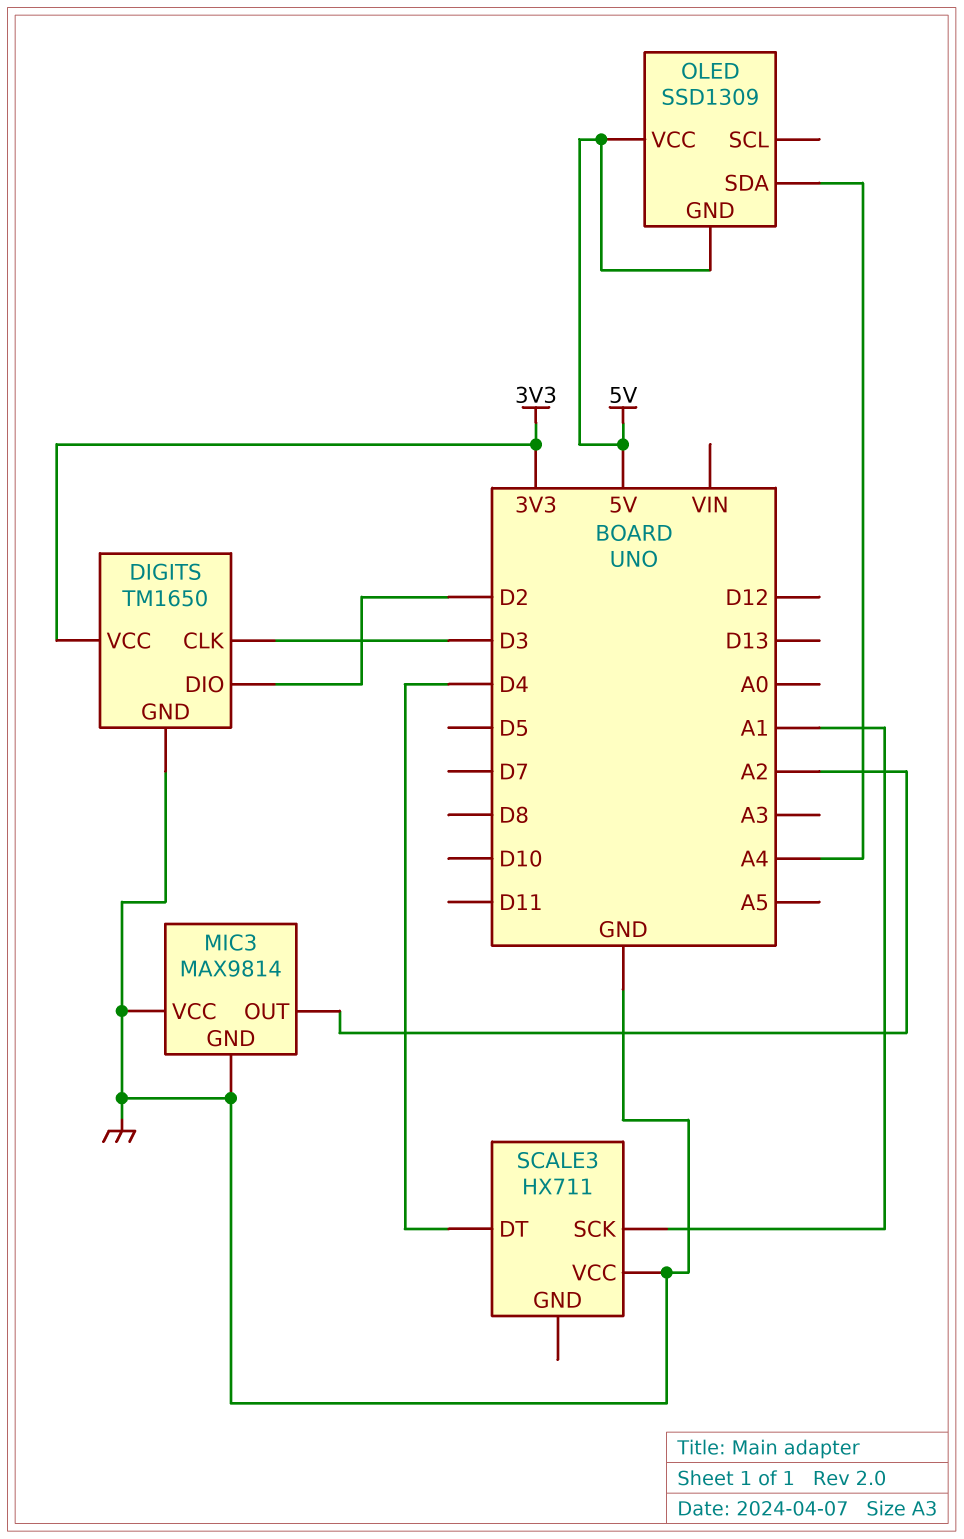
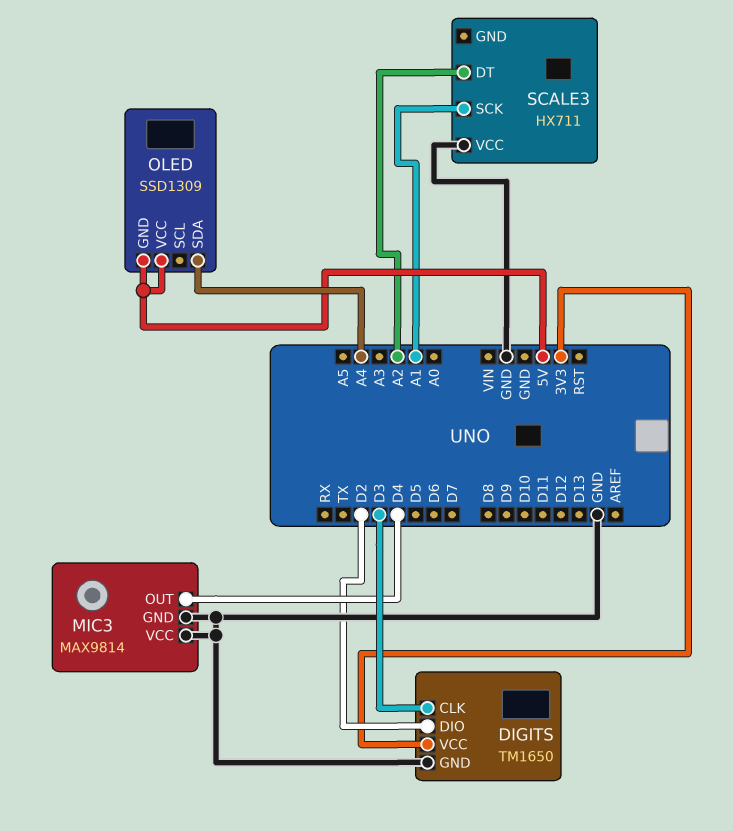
MIC3 pin OUT: A2 -> D4
SCALE3 pin DT: D4 -> A2

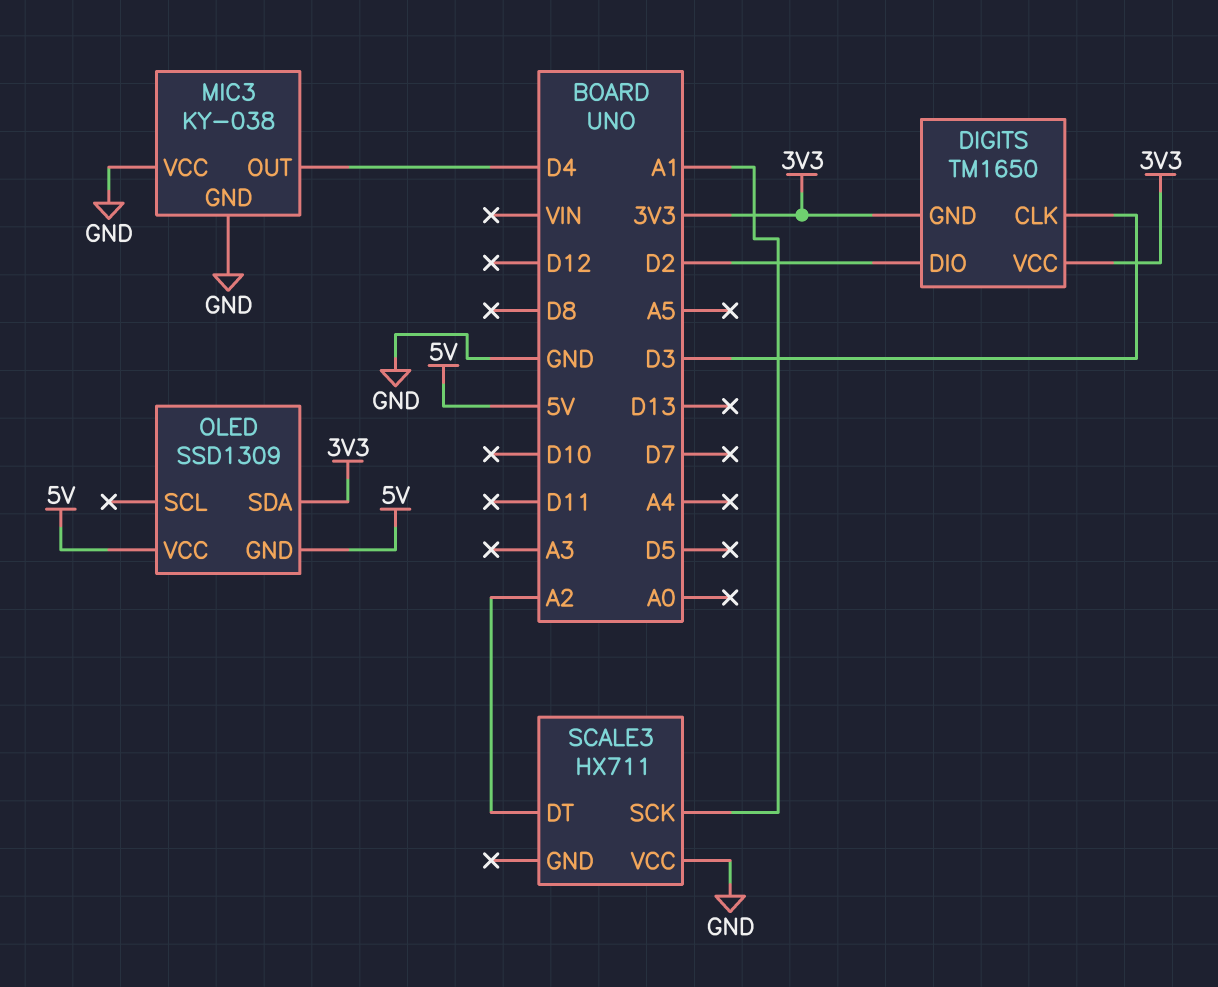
DIGITS pin GND: GND -> 3V3
MIC3: MAX9814 -> KY-038
OLED pin SDA: A4 -> 3V3

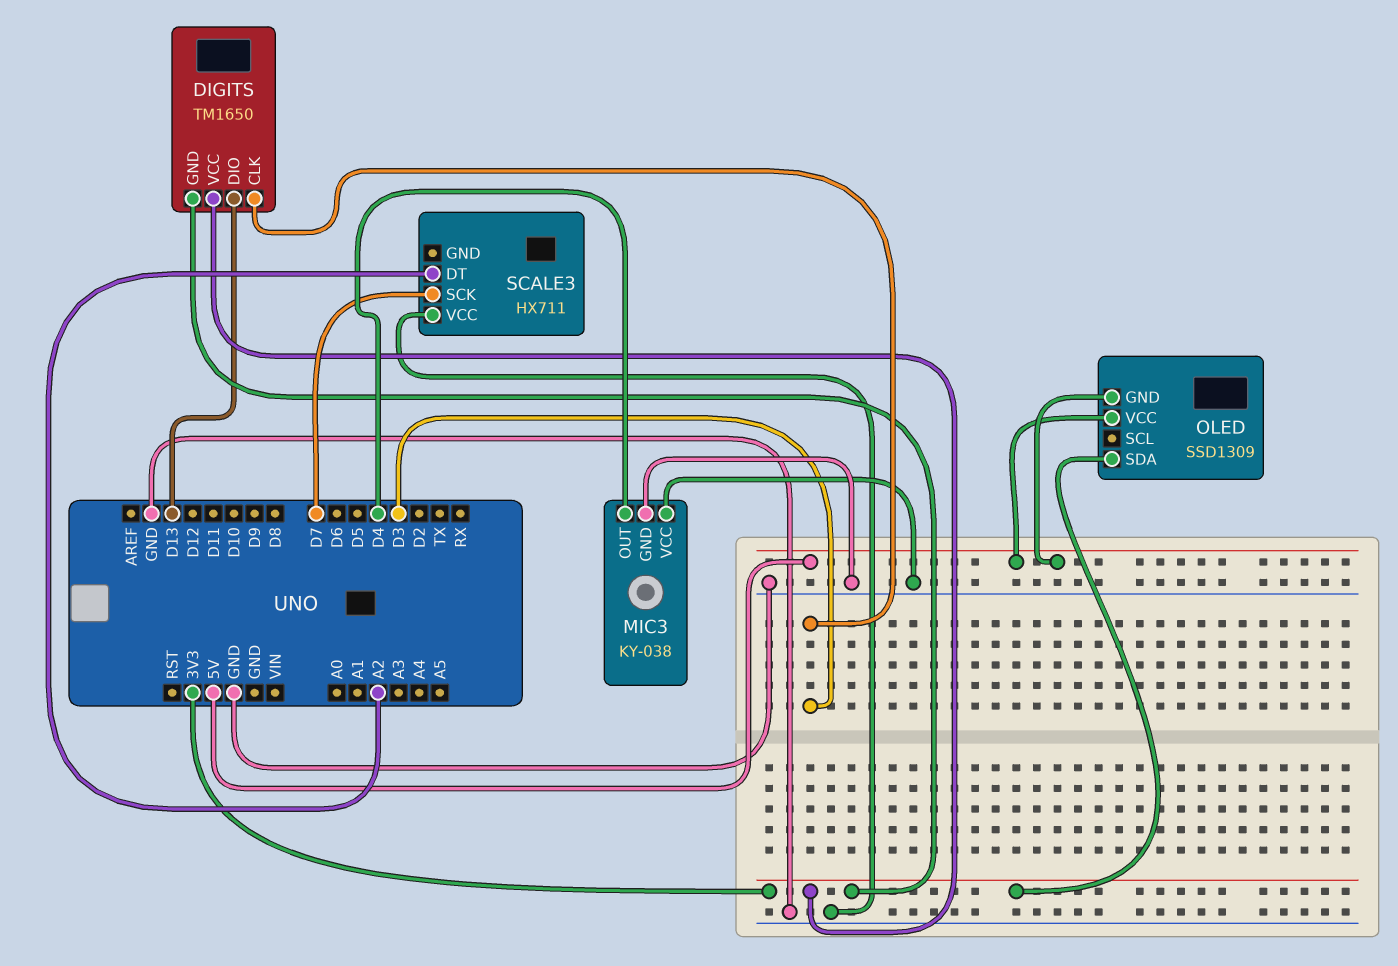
DIGITS pin DIO: D2 -> D13
SCALE3 pin SCK: A1 -> D7

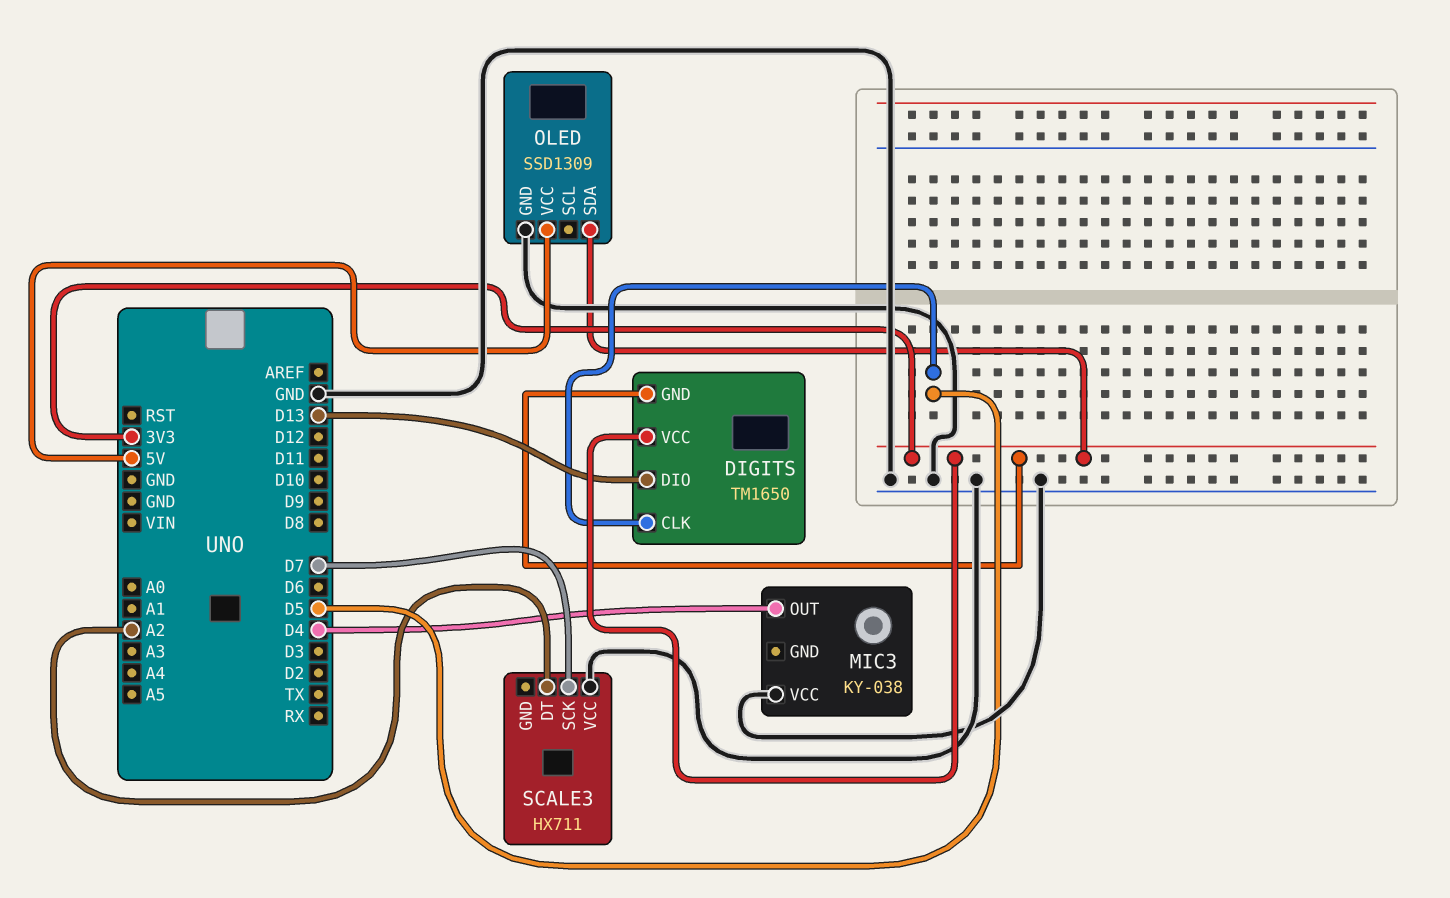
DIGITS pin CLK: D3 -> D5
MIC3 pin GND: GND -> none
OLED pin GND: 5V -> GND

